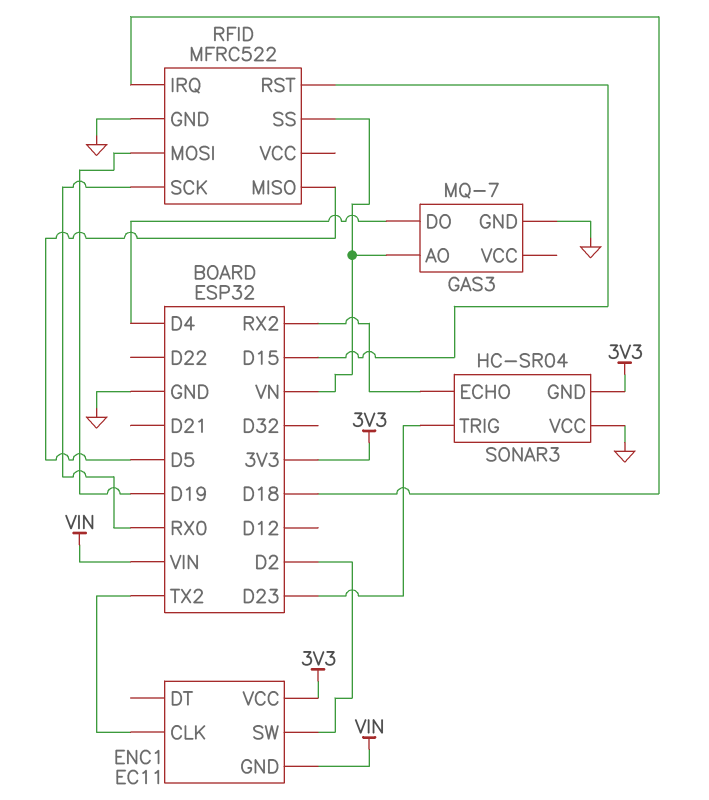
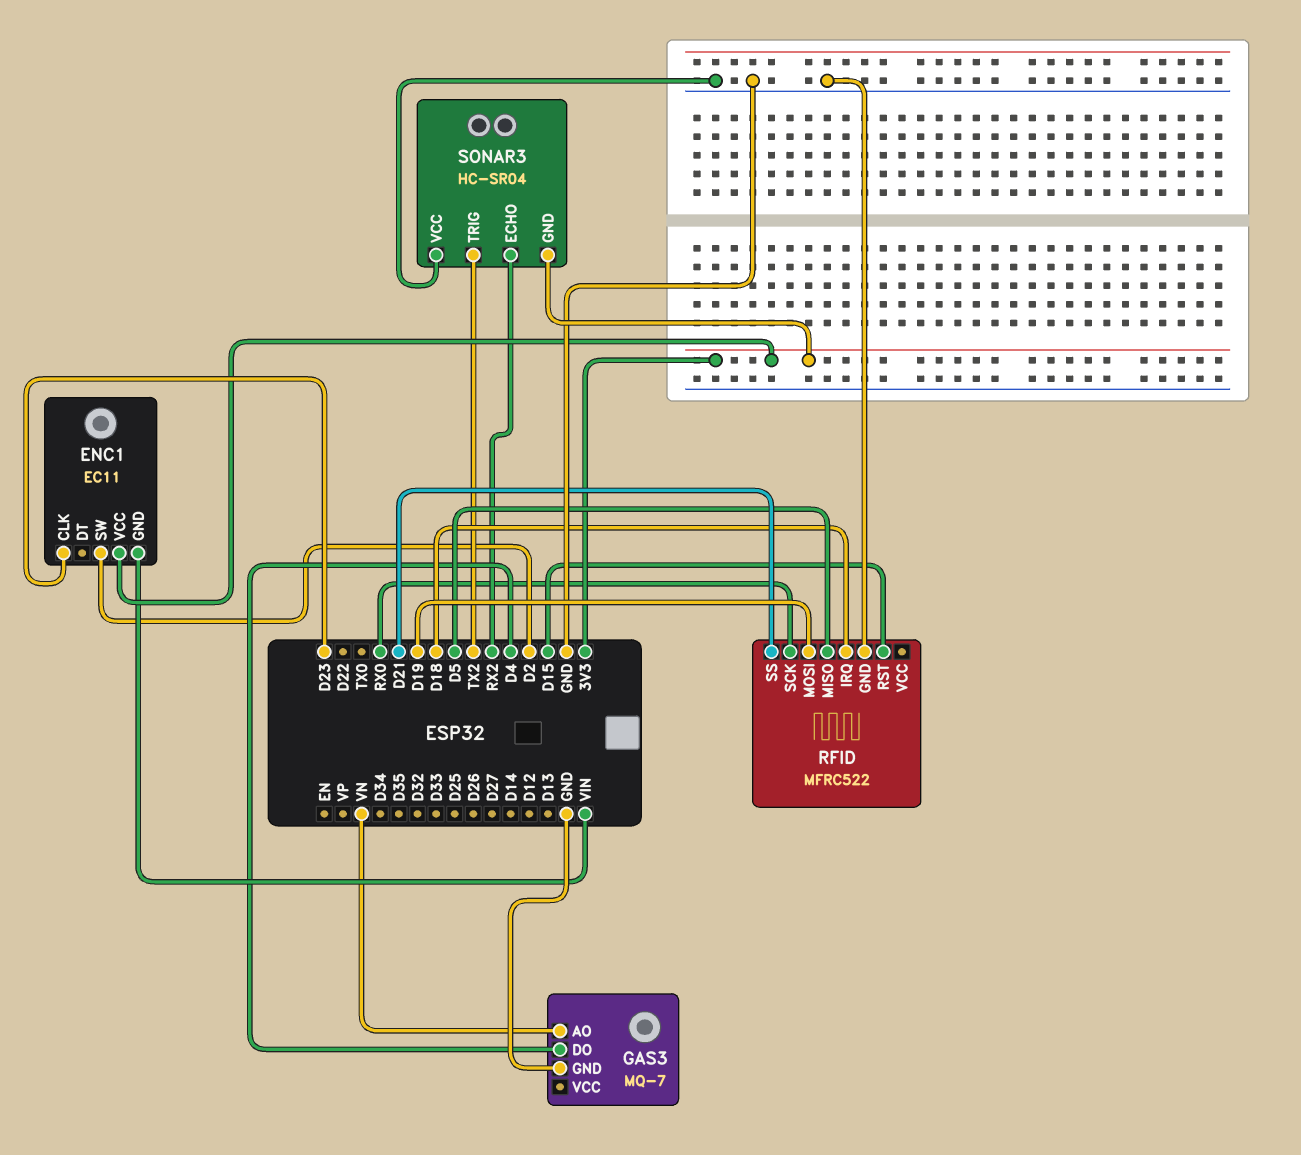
ENC1 pin CLK: TX2 -> D23
RFID pin SS: VN -> D21
SONAR3 pin TRIG: D23 -> TX2

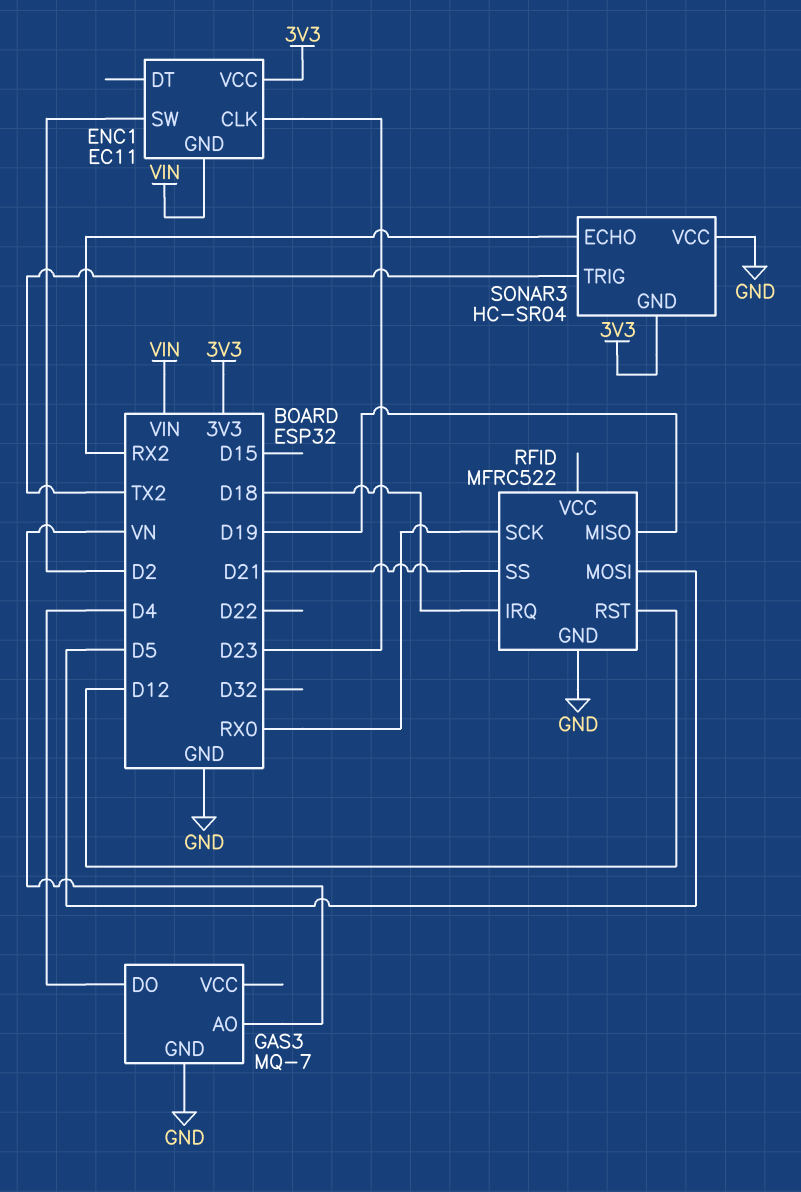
RFID pin MISO: D5 -> D19
RFID pin MOSI: D19 -> D5
RFID pin RST: D15 -> D12

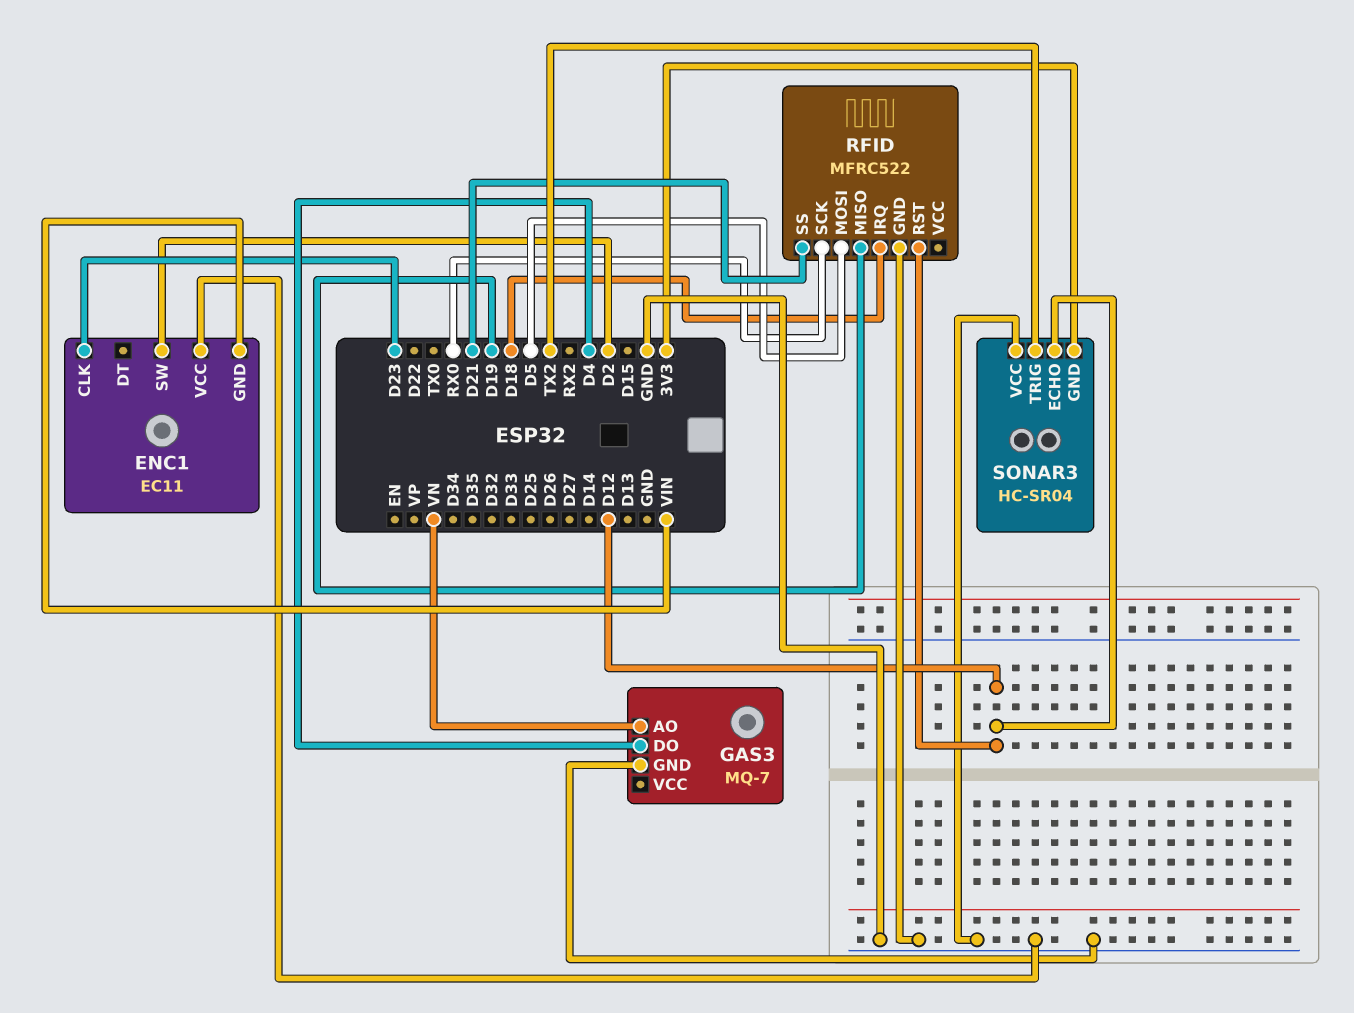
ENC1 pin VCC: 3V3 -> GND
SONAR3 pin ECHO: RX2 -> D12

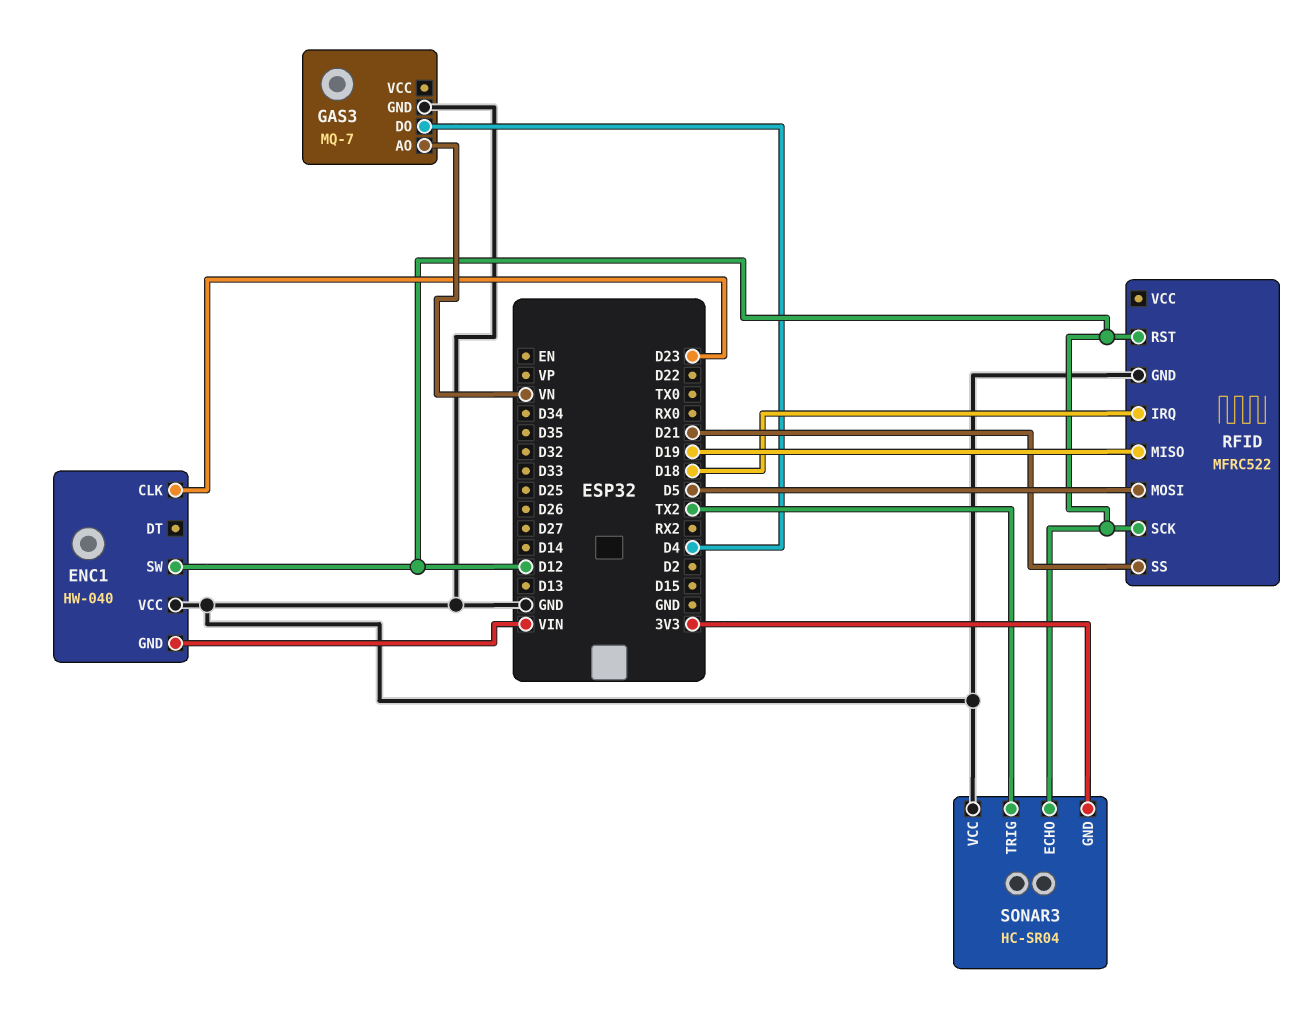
ENC1: EC11 -> HW-040
ENC1 pin SW: D2 -> D12
RFID pin SCK: RX0 -> D12

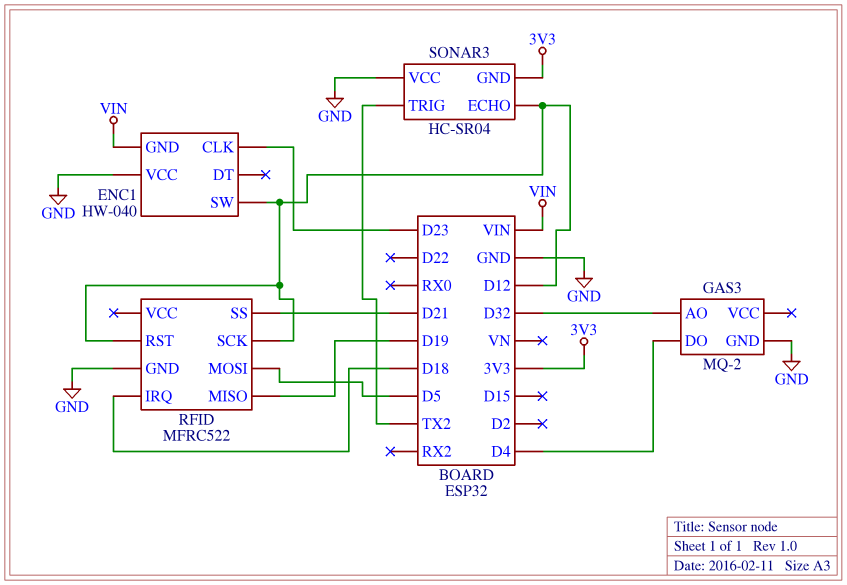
GAS3: MQ-7 -> MQ-2
GAS3 pin AO: VN -> D32

